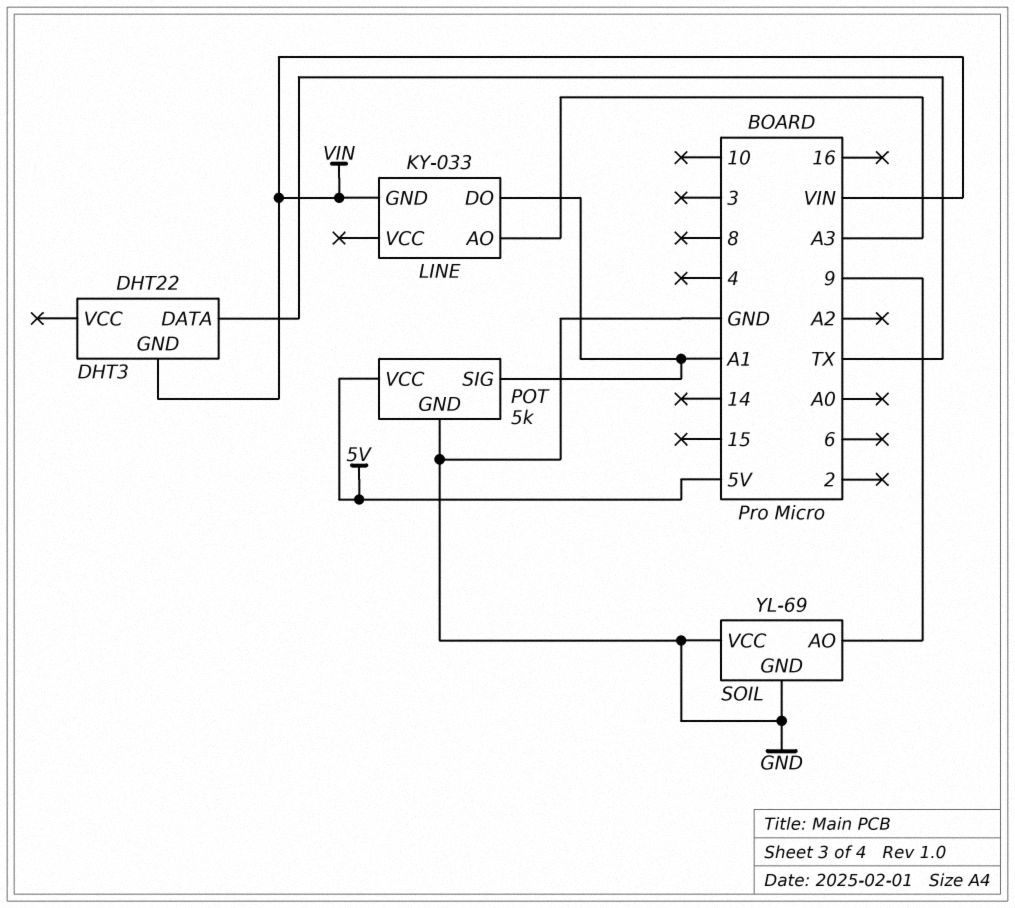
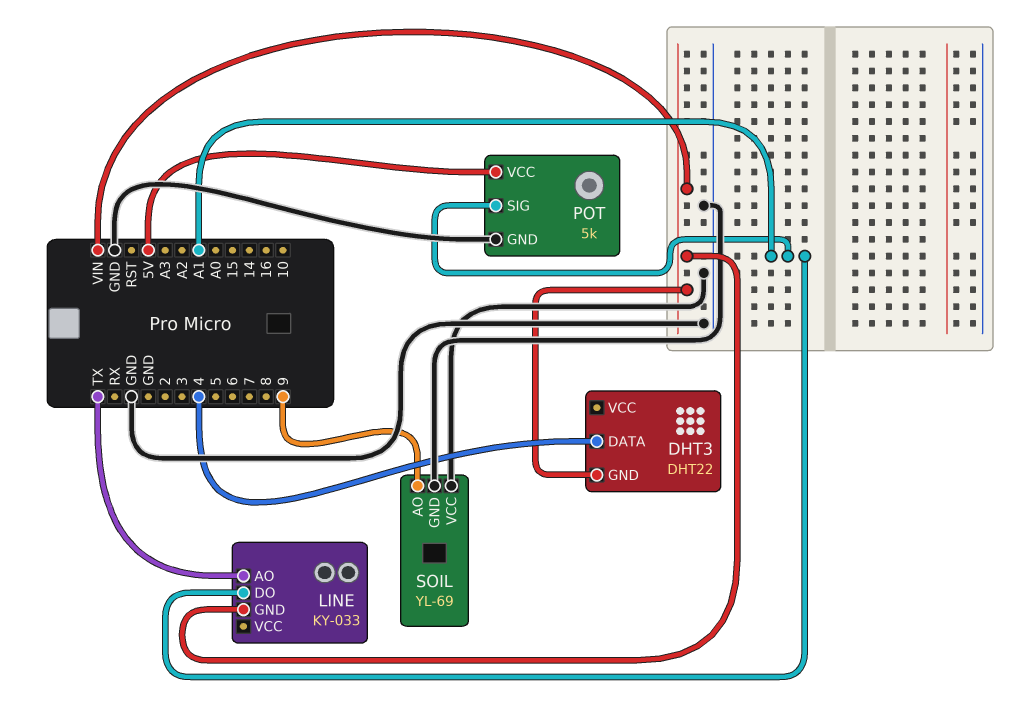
DHT3 pin DATA: TX -> 4
LINE pin AO: A3 -> TX

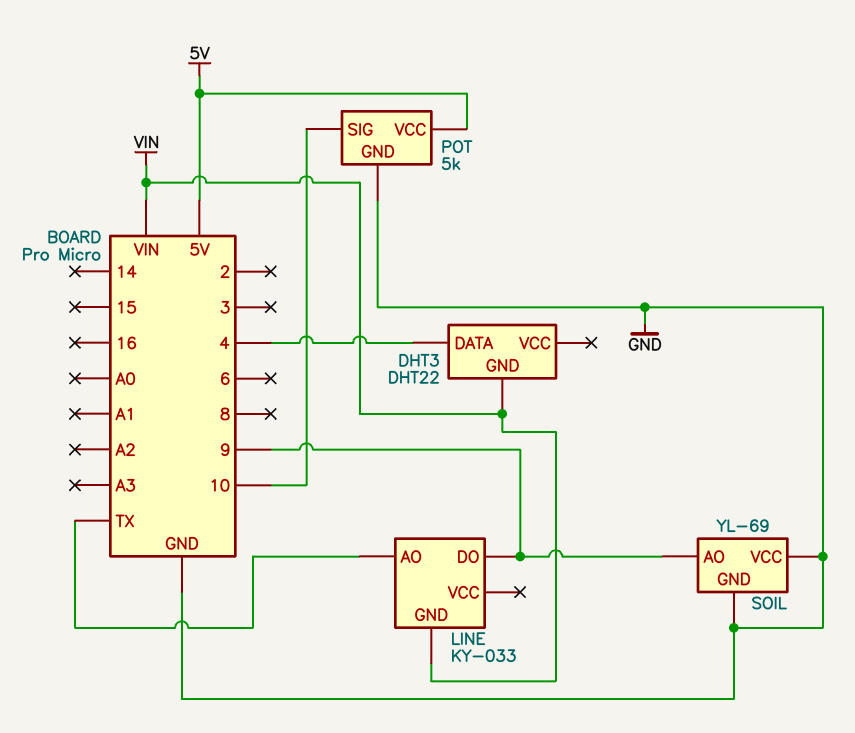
LINE pin DO: A1 -> 9
POT pin SIG: A1 -> 10

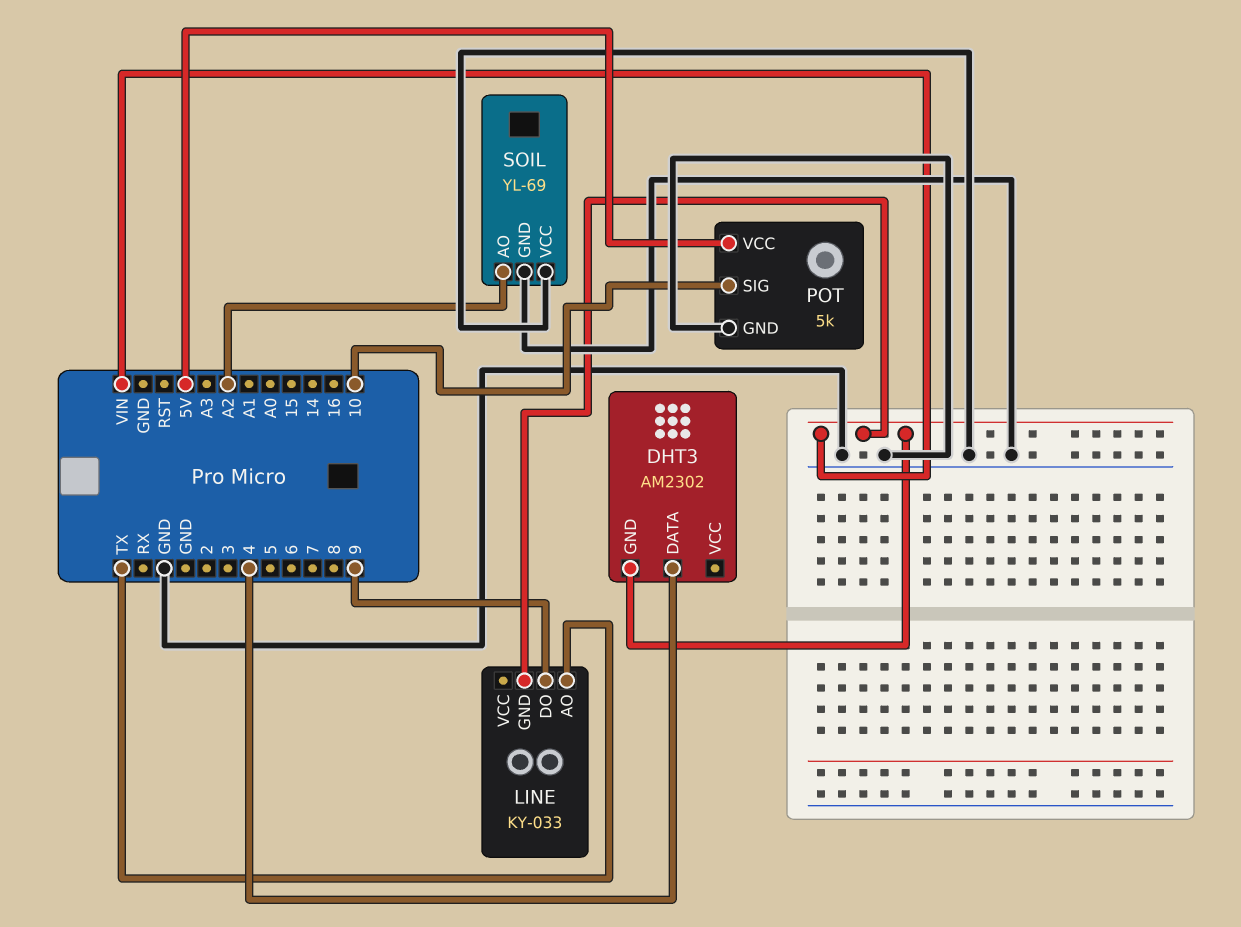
DHT3: DHT22 -> AM2302
SOIL pin AO: 9 -> A2

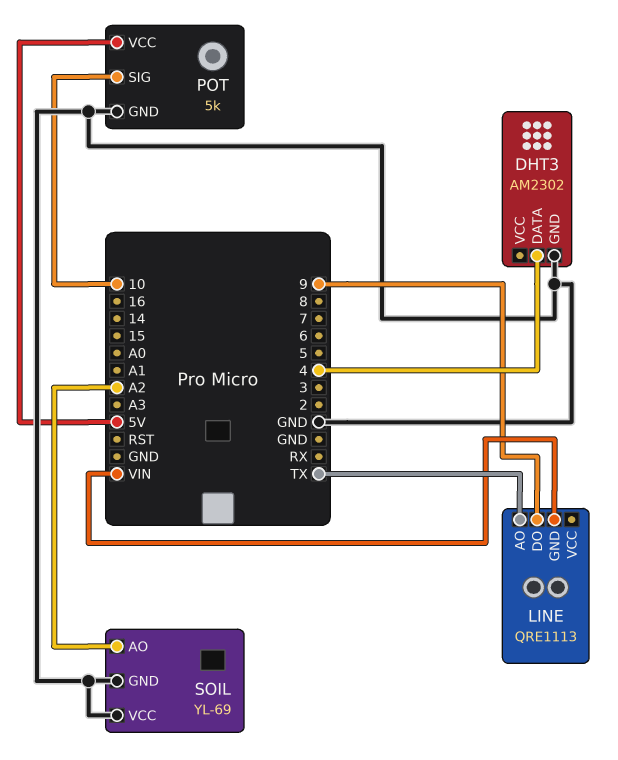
DHT3 pin GND: VIN -> GND
LINE: KY-033 -> QRE1113

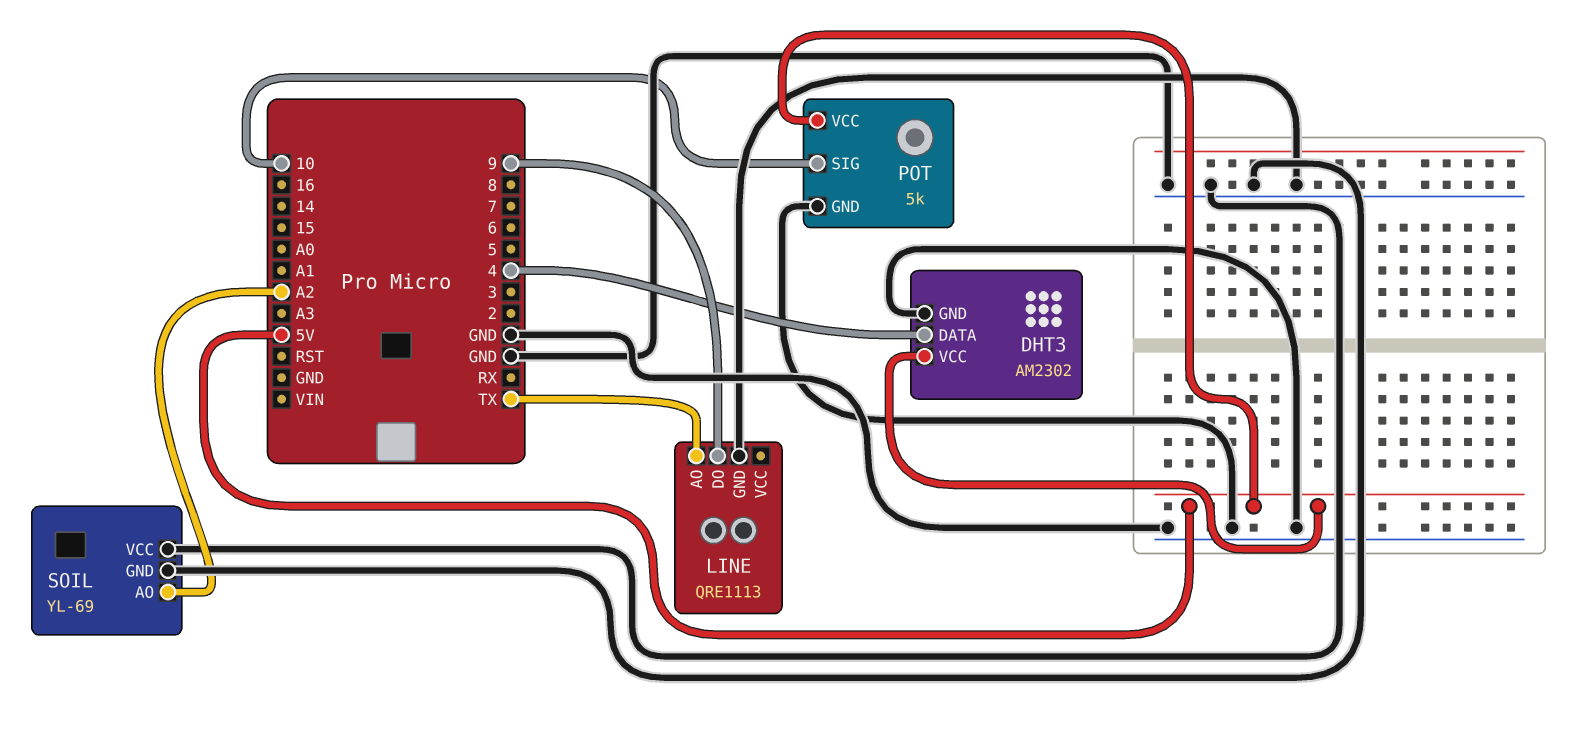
DHT3 pin VCC: none -> 5V
LINE pin GND: VIN -> GND

